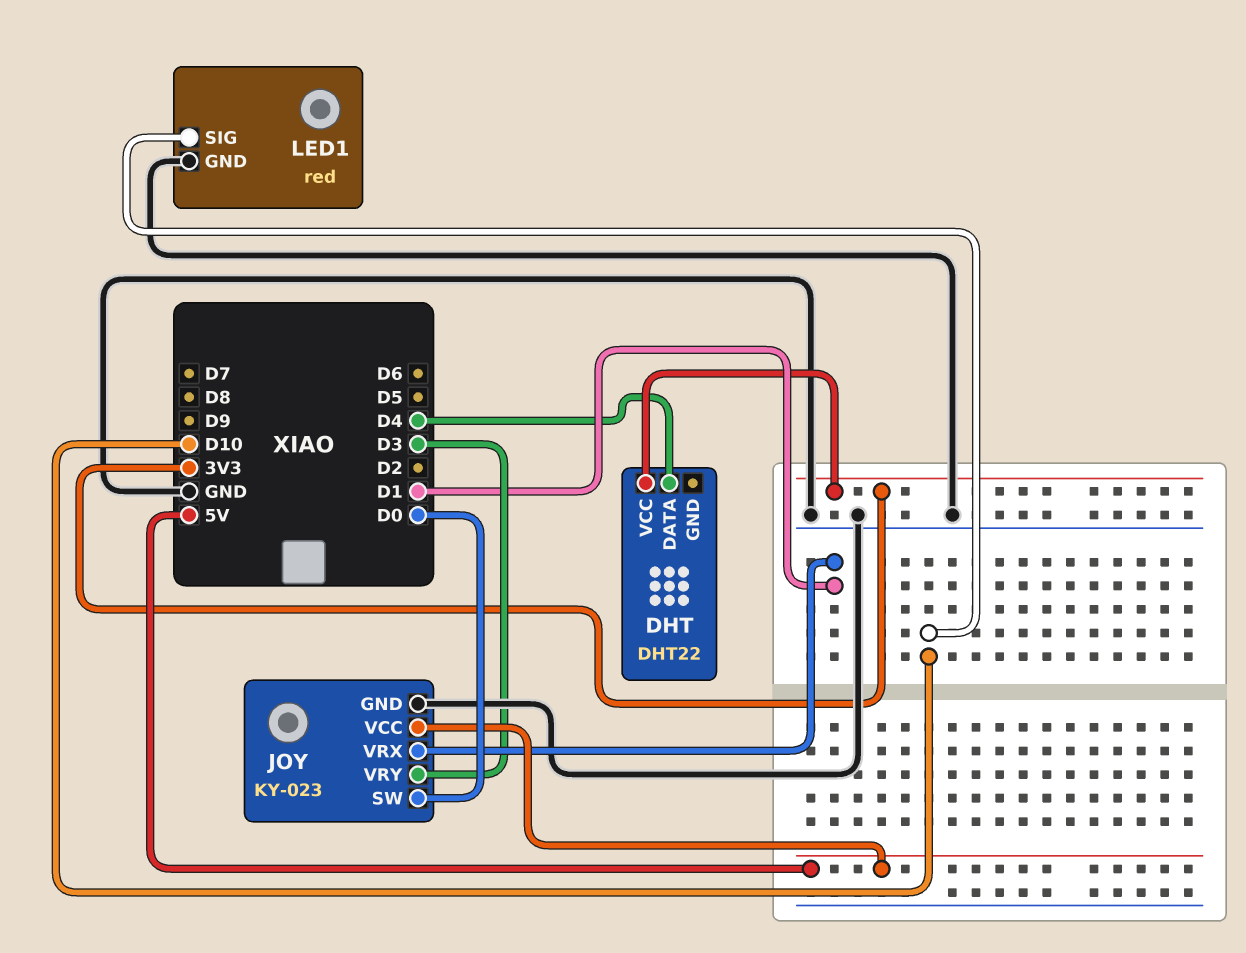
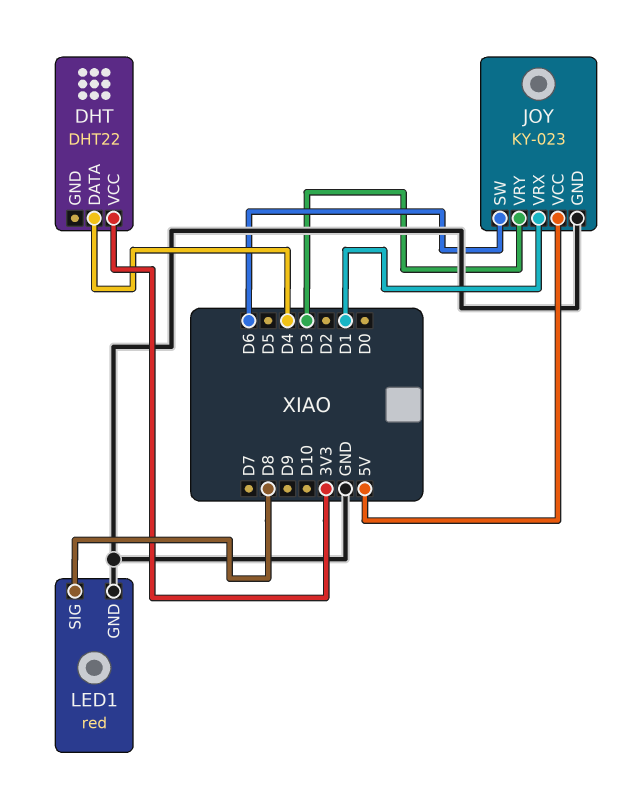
JOY pin SW: D0 -> D6
LED1 pin SIG: D10 -> D8

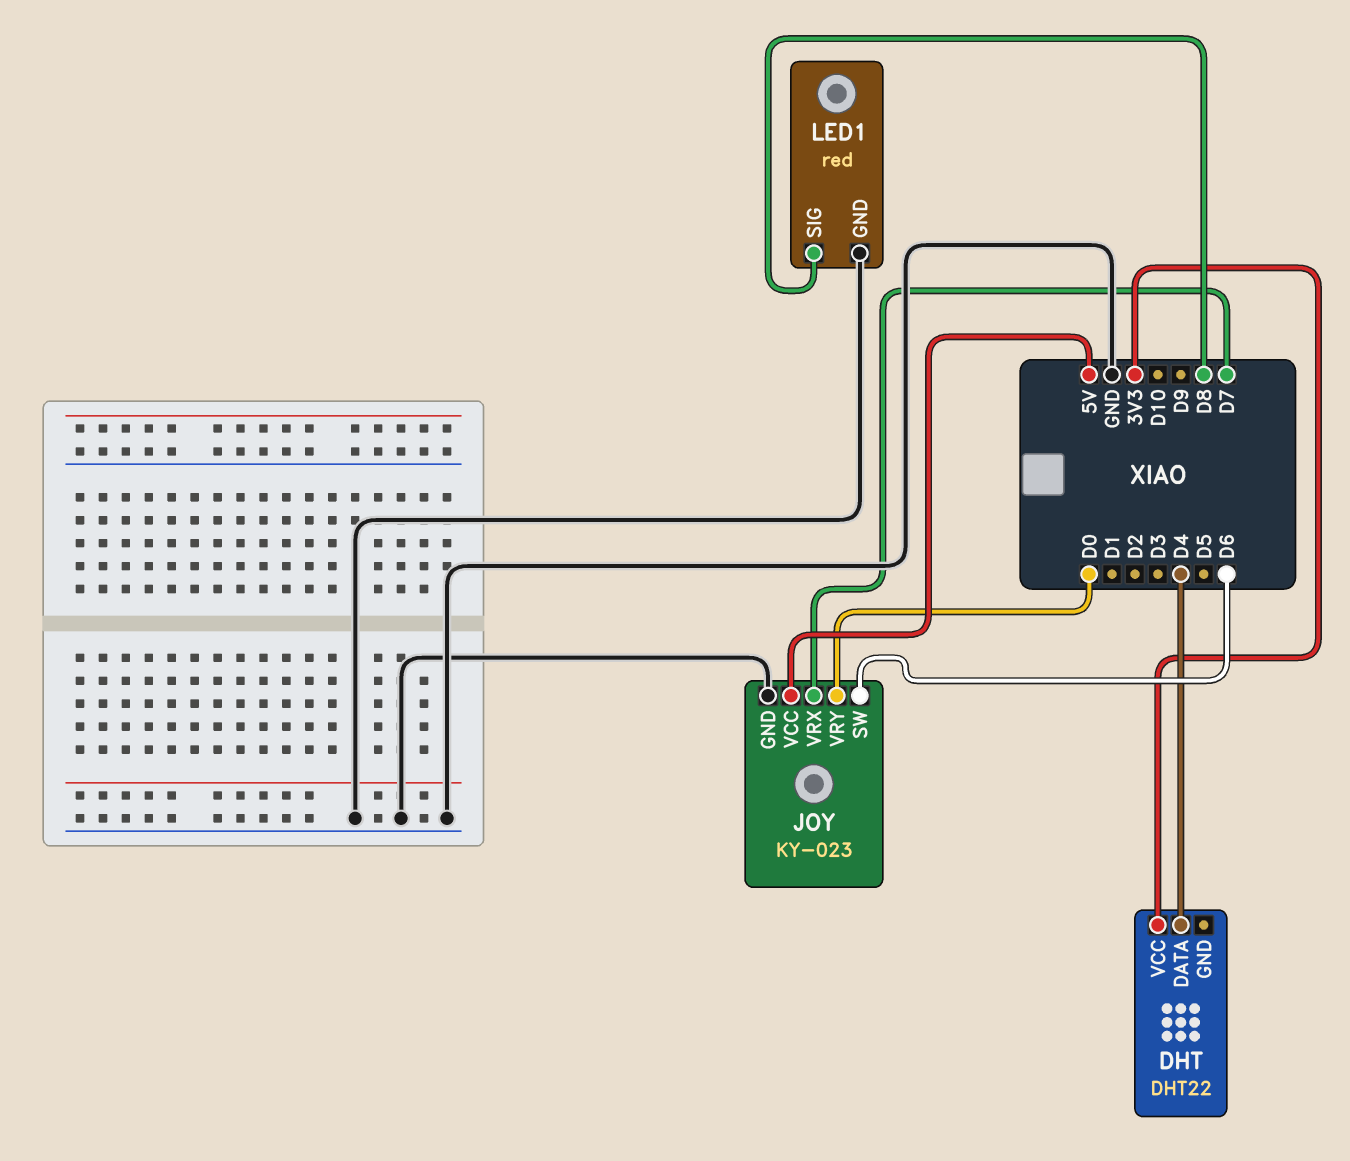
JOY pin VRX: D1 -> D7
JOY pin VRY: D3 -> D0

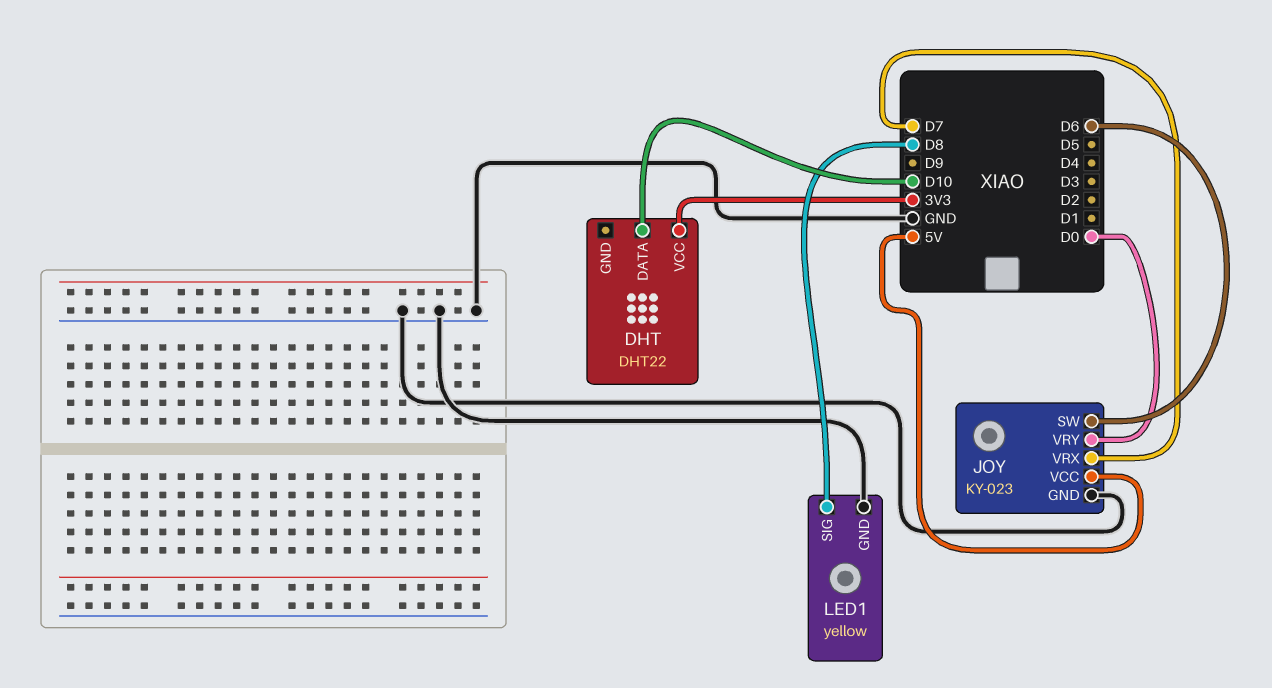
DHT pin DATA: D4 -> D10
LED1: red -> yellow

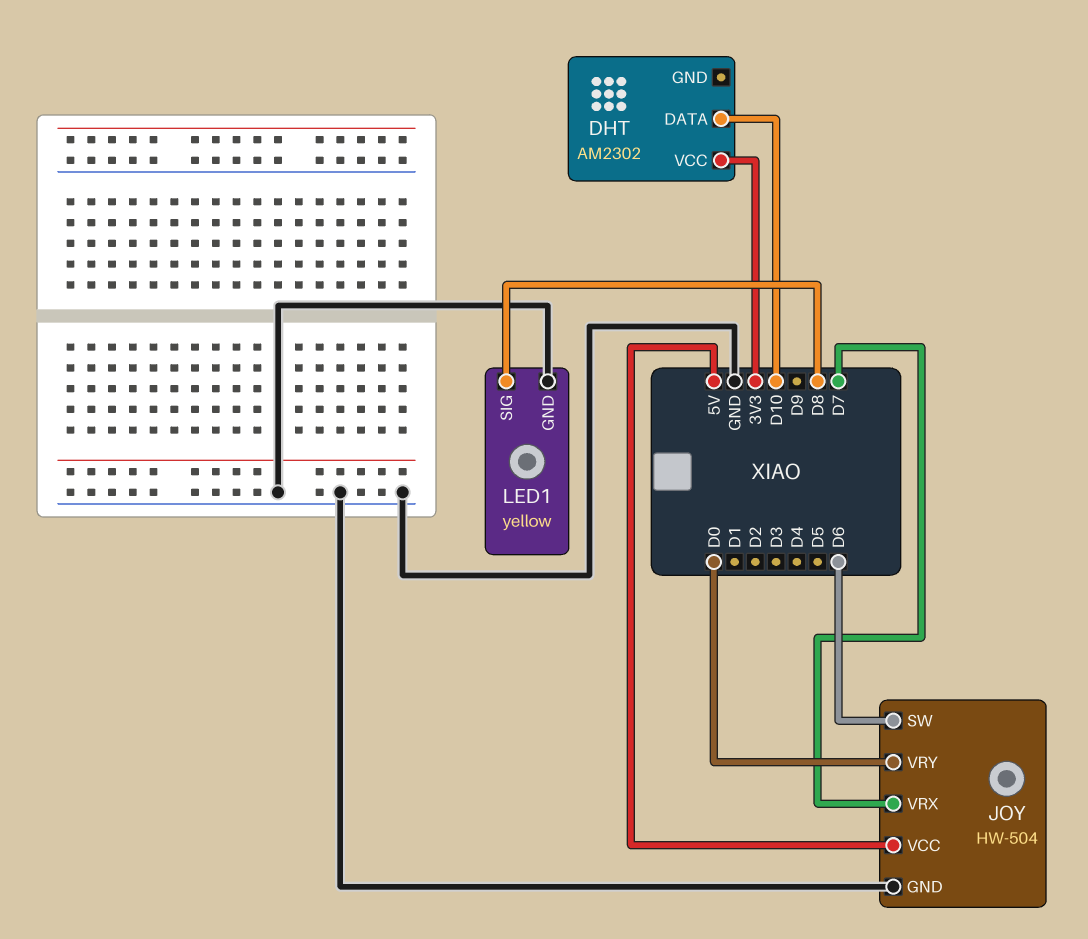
DHT: DHT22 -> AM2302
JOY: KY-023 -> HW-504

